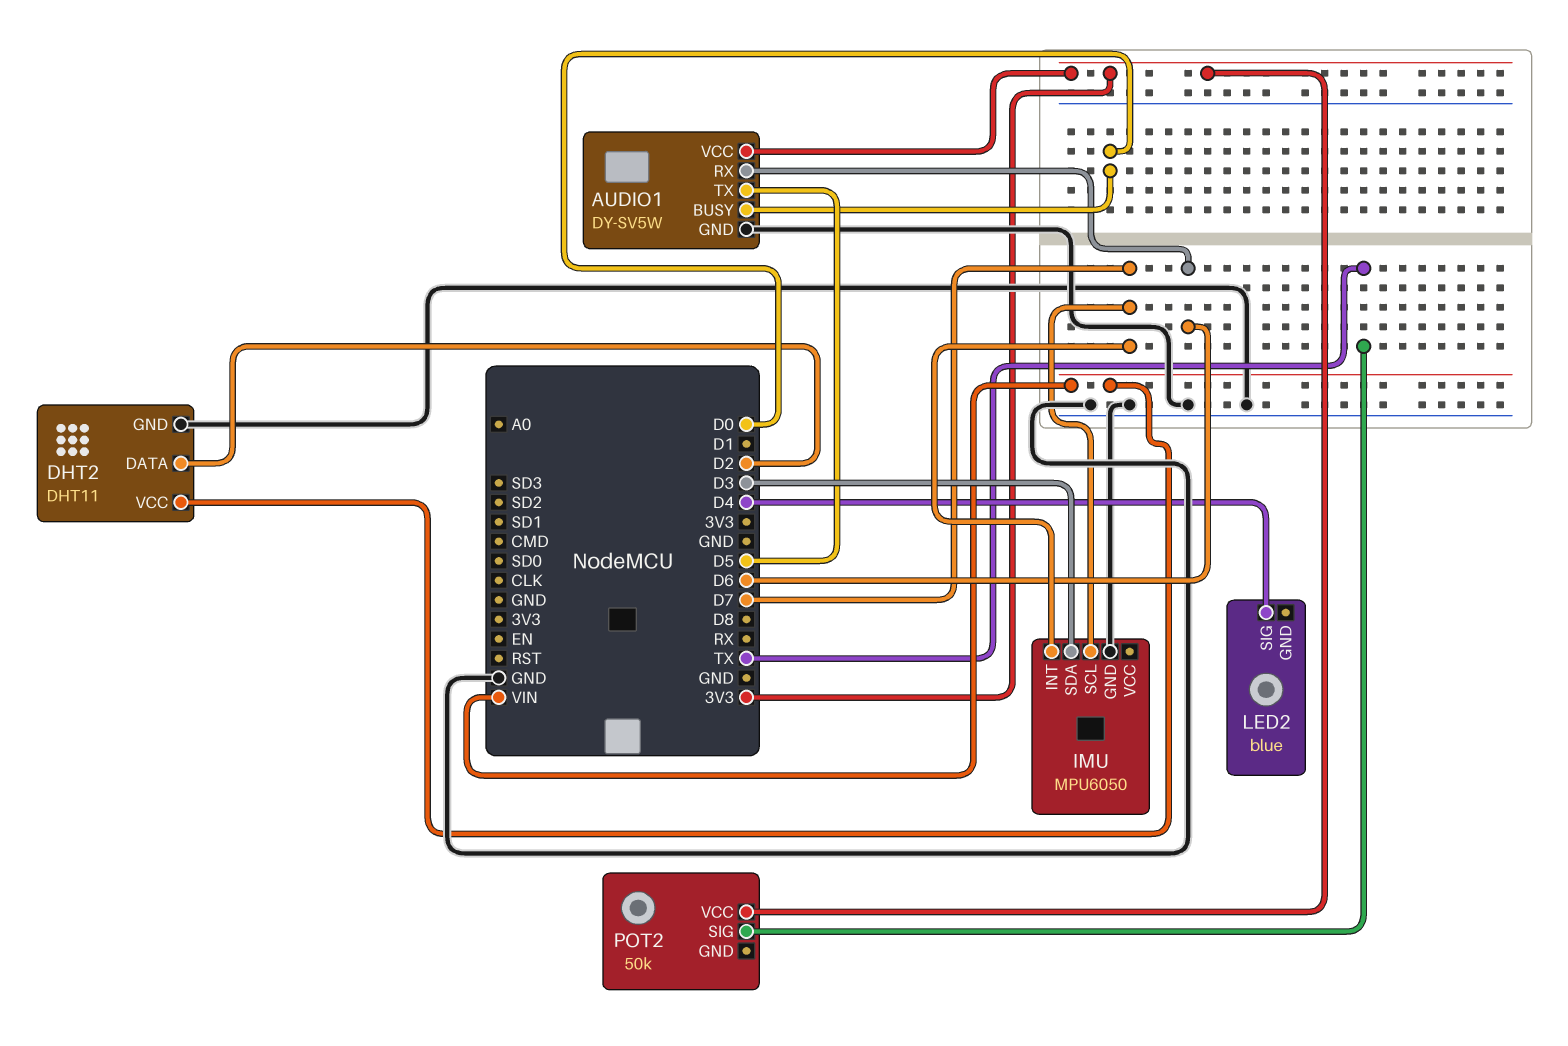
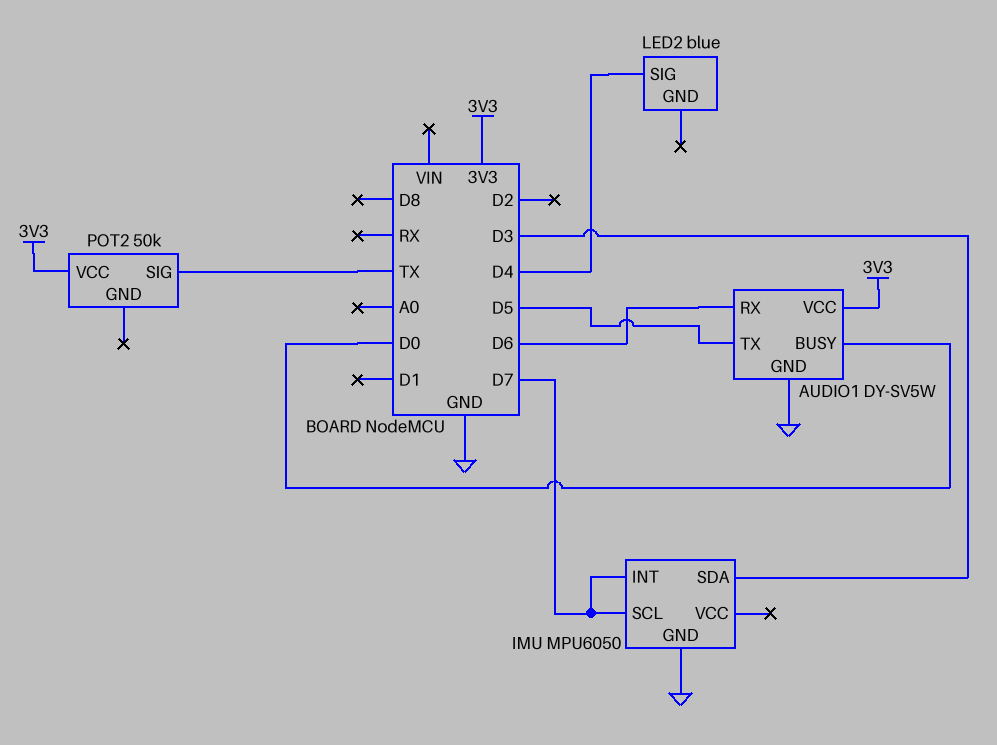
DHT2: DHT11 -> none
DHT2 pin DATA: D2 -> none
DHT2 pin GND: GND -> none
DHT2 pin VCC: VIN -> none

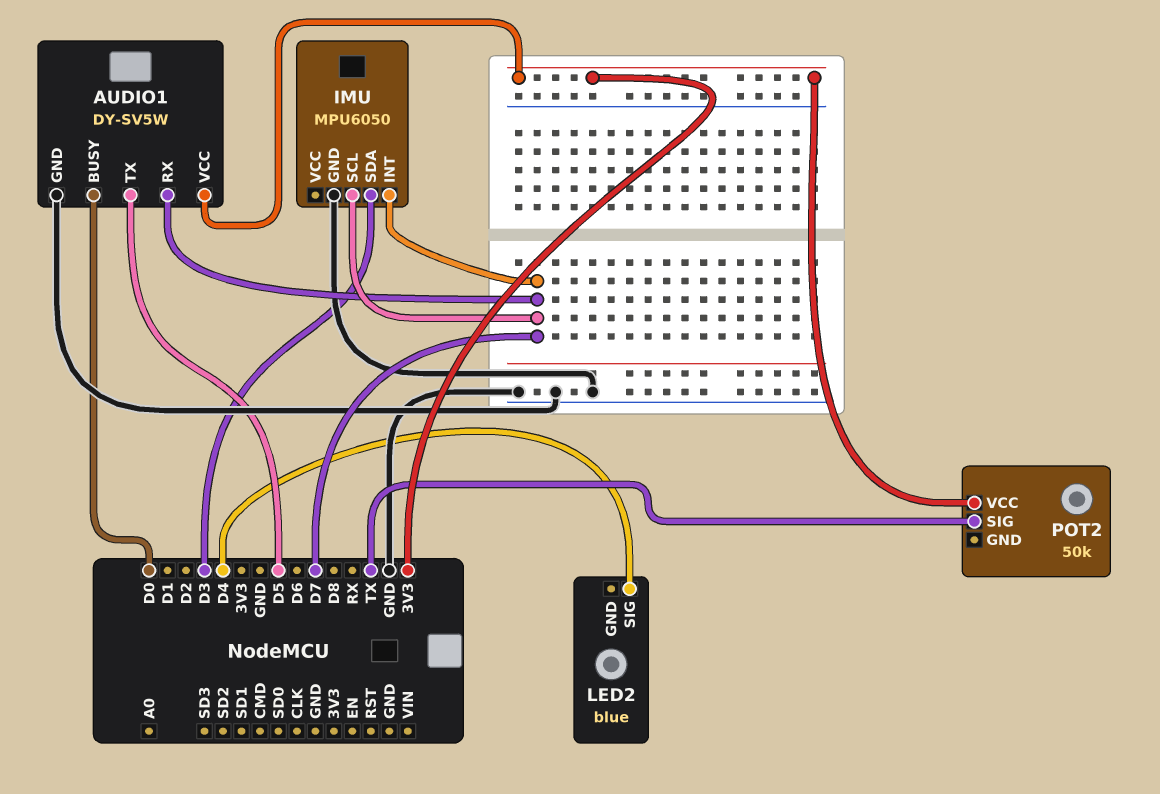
AUDIO1 pin RX: D6 -> D7

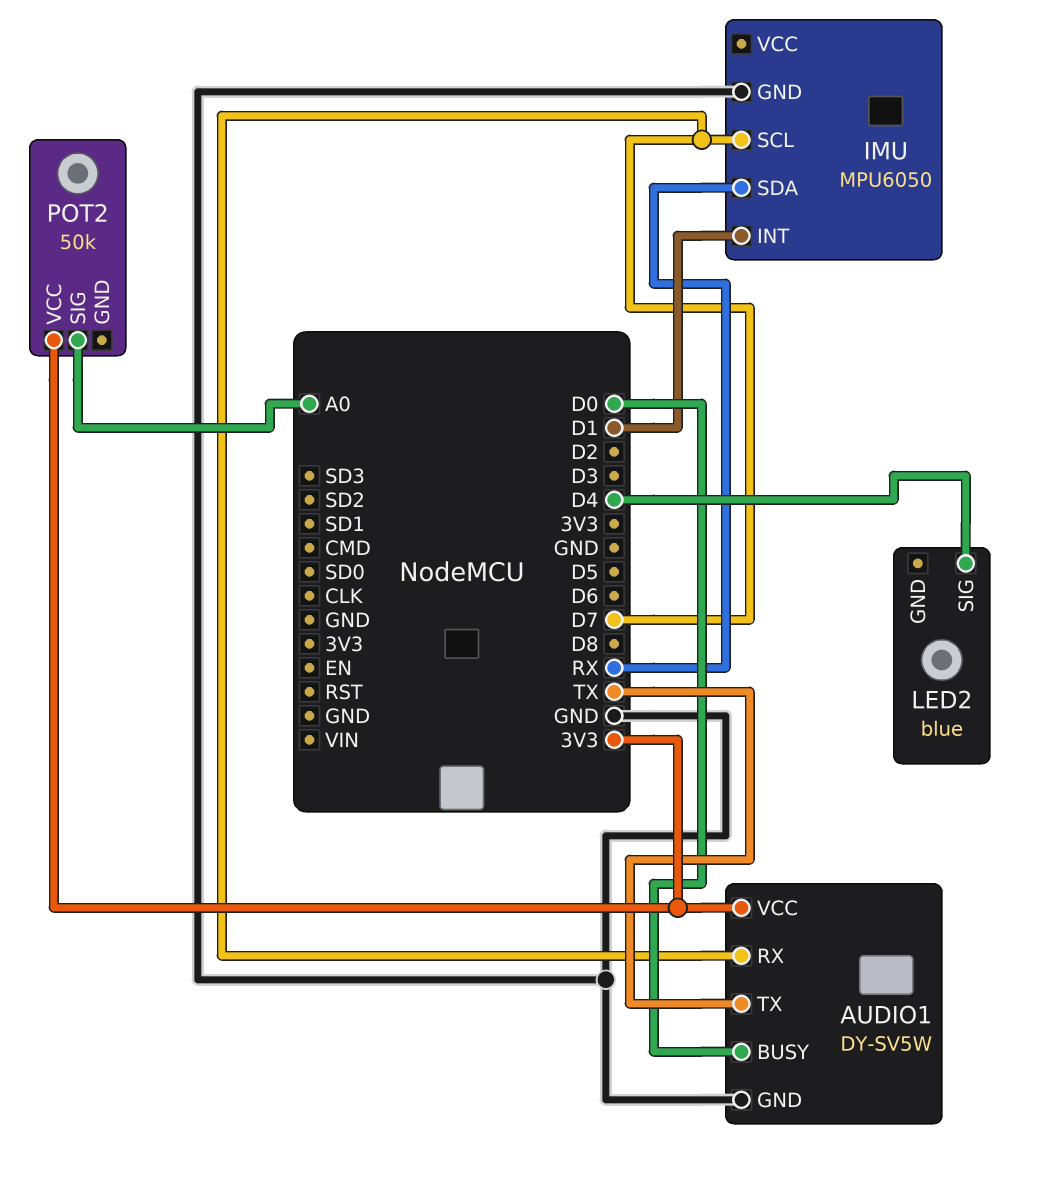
AUDIO1 pin TX: D5 -> TX
IMU pin INT: D7 -> D1
IMU pin SDA: D3 -> RX
POT2 pin SIG: TX -> A0

